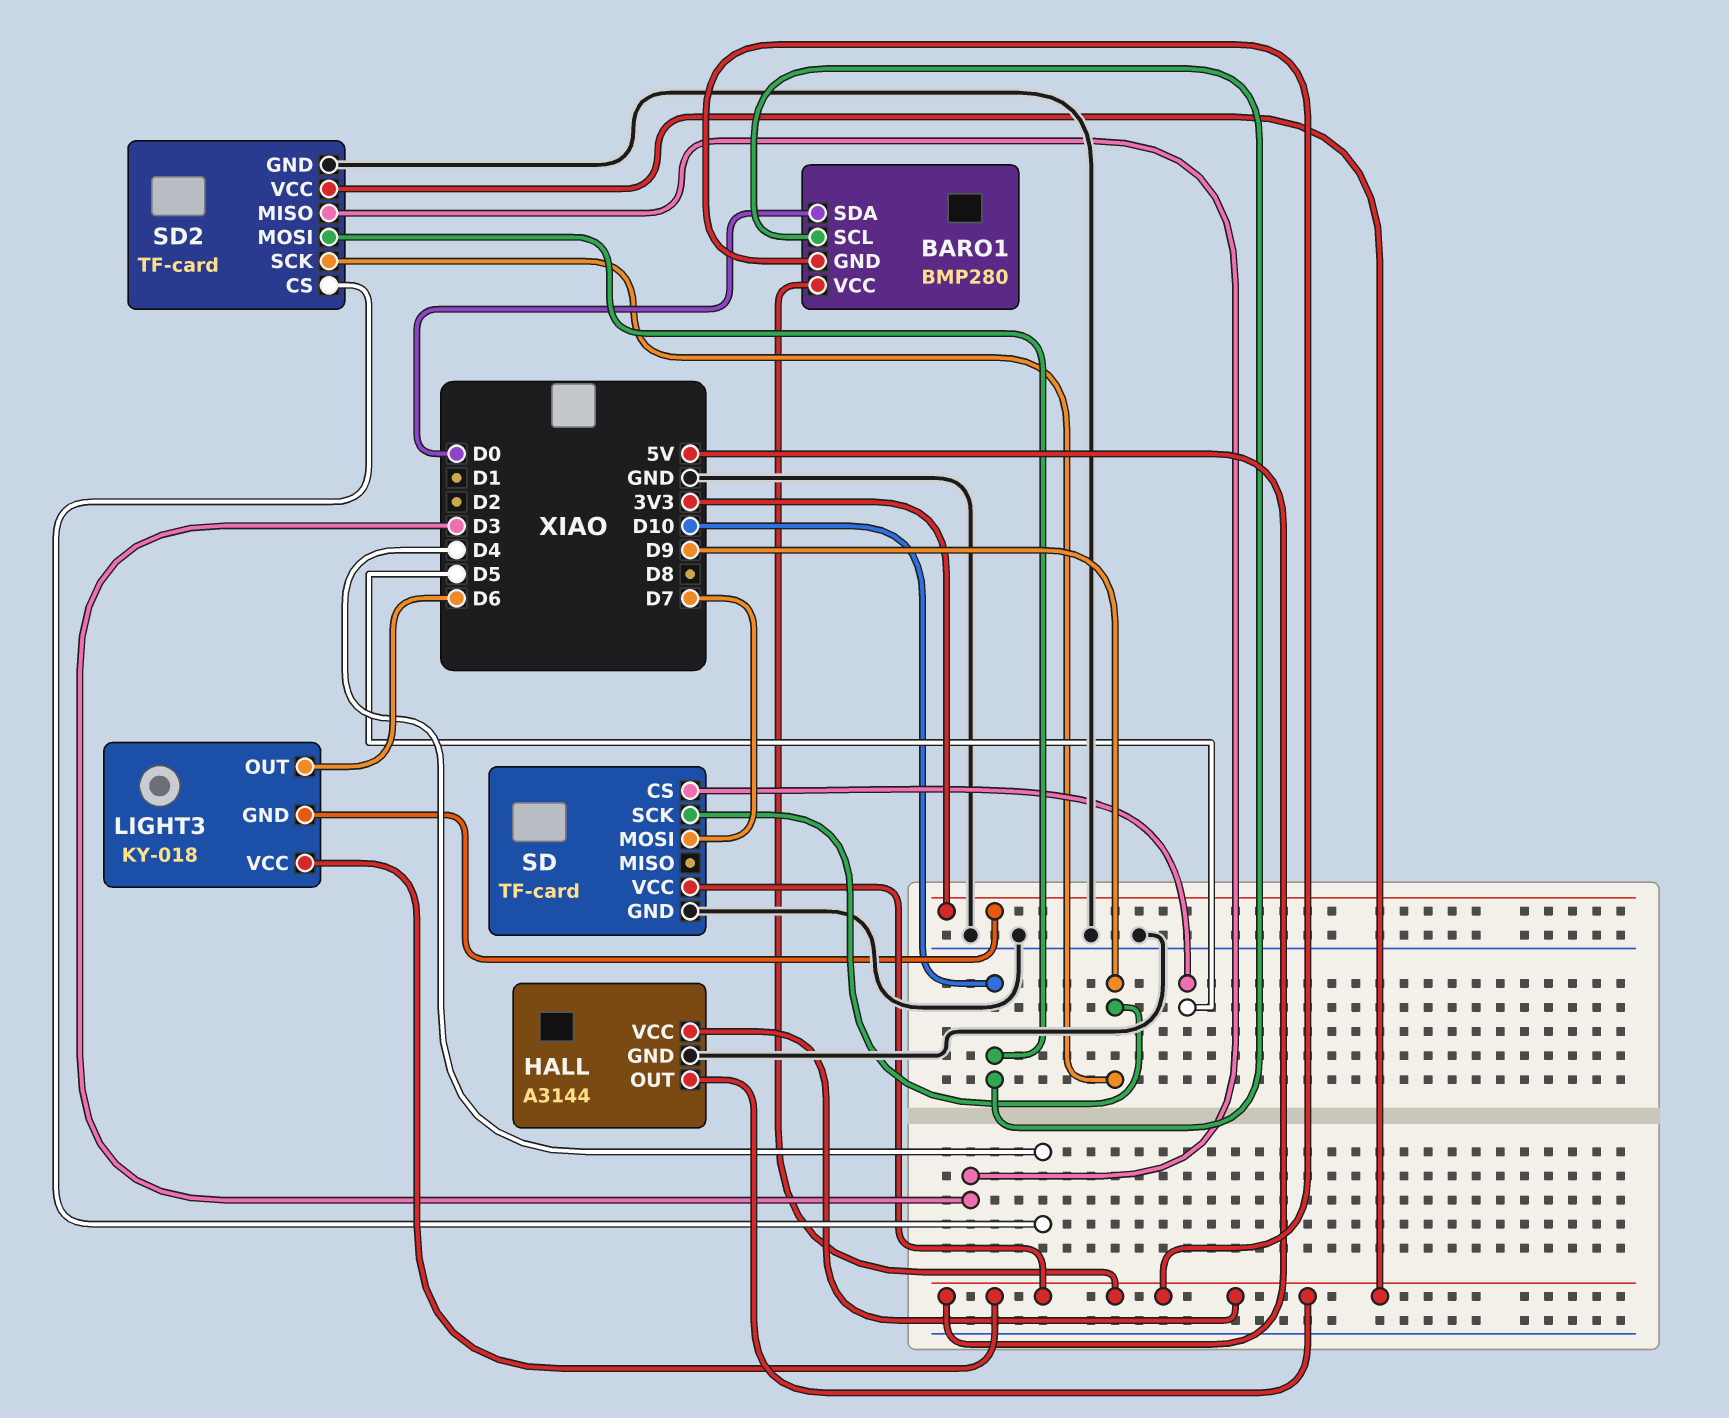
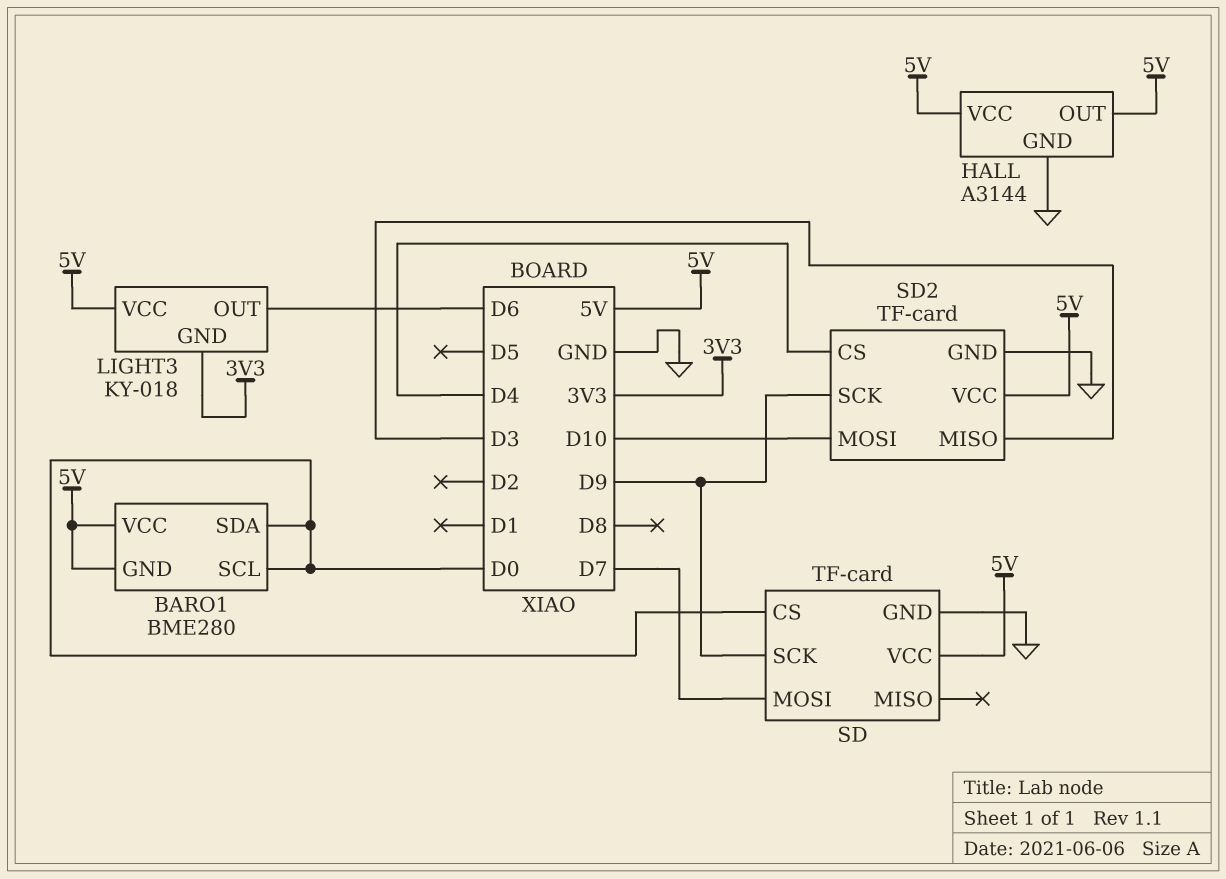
BARO1: BMP280 -> BME280
BARO1 pin SCL: D10 -> D0
SD pin CS: D5 -> D0

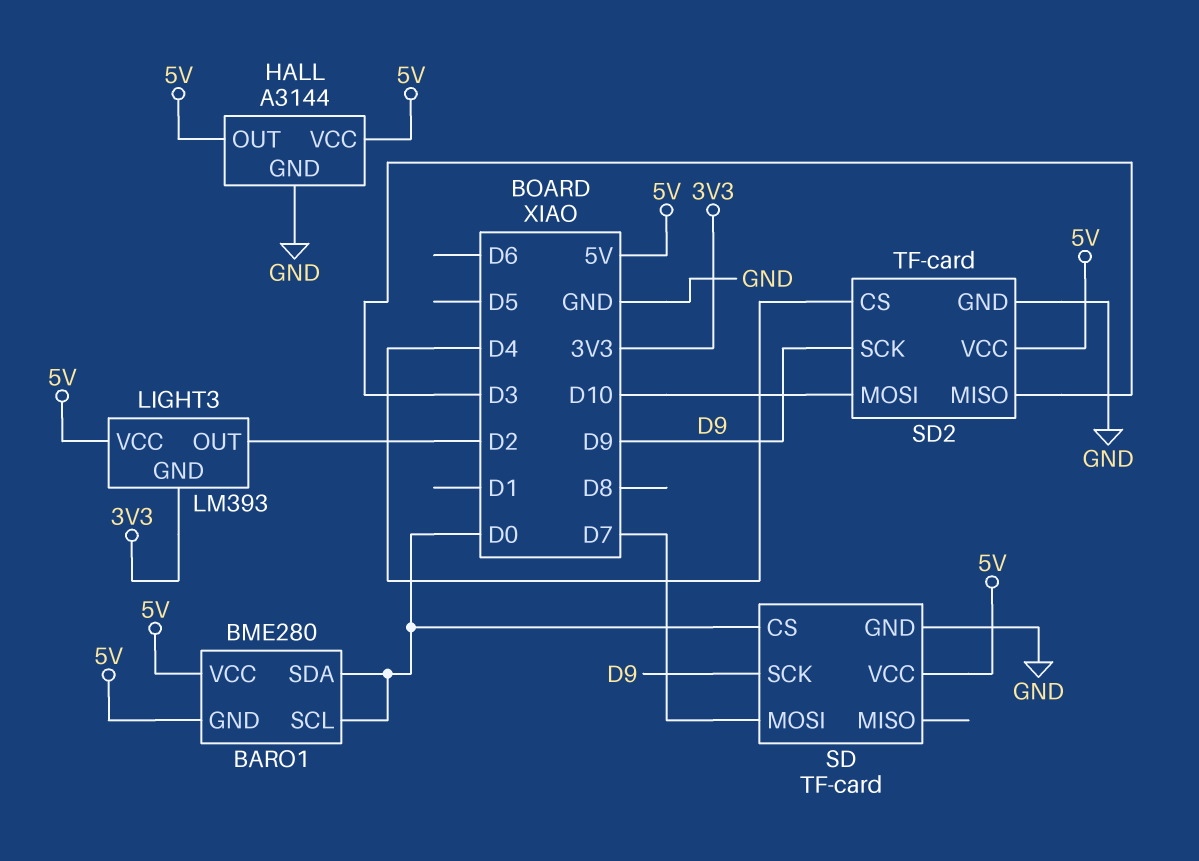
LIGHT3: KY-018 -> LM393
LIGHT3 pin OUT: D6 -> D2

